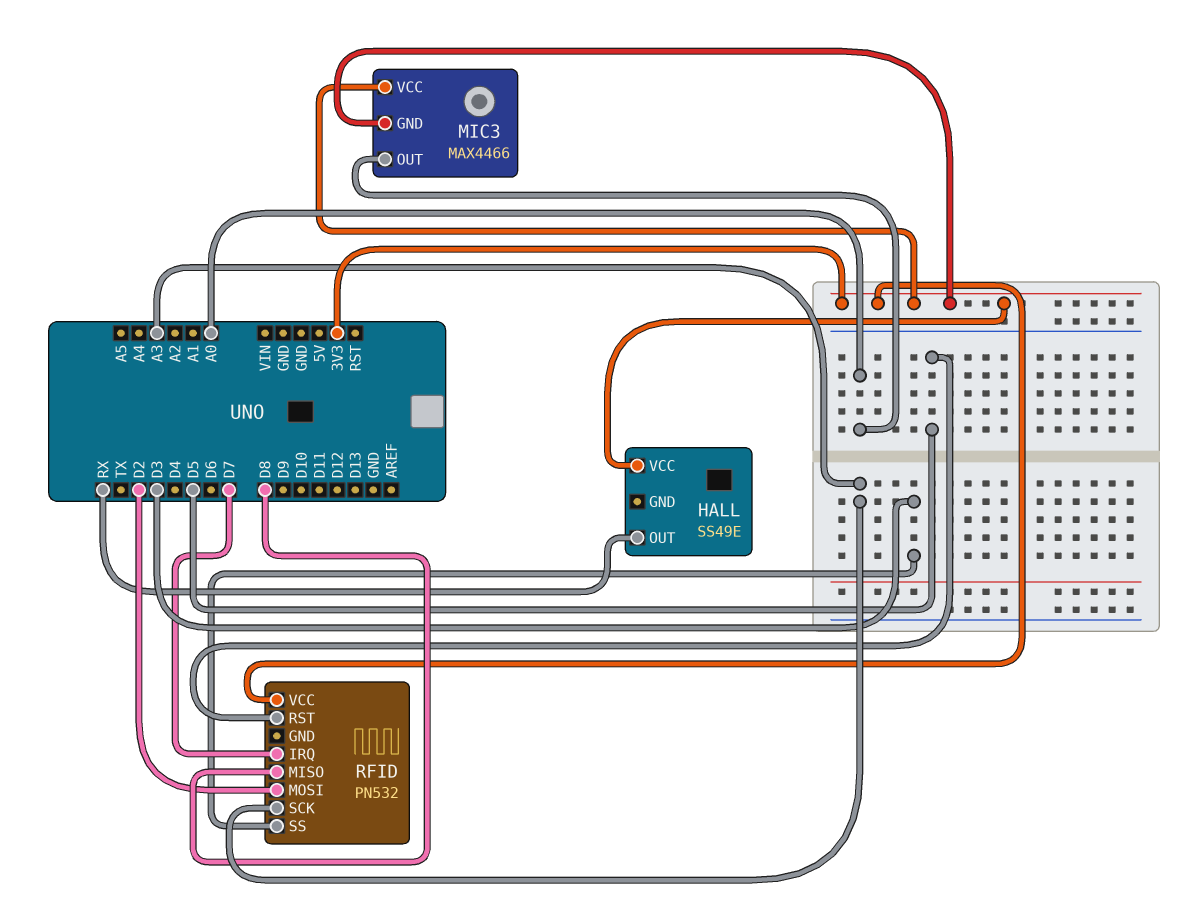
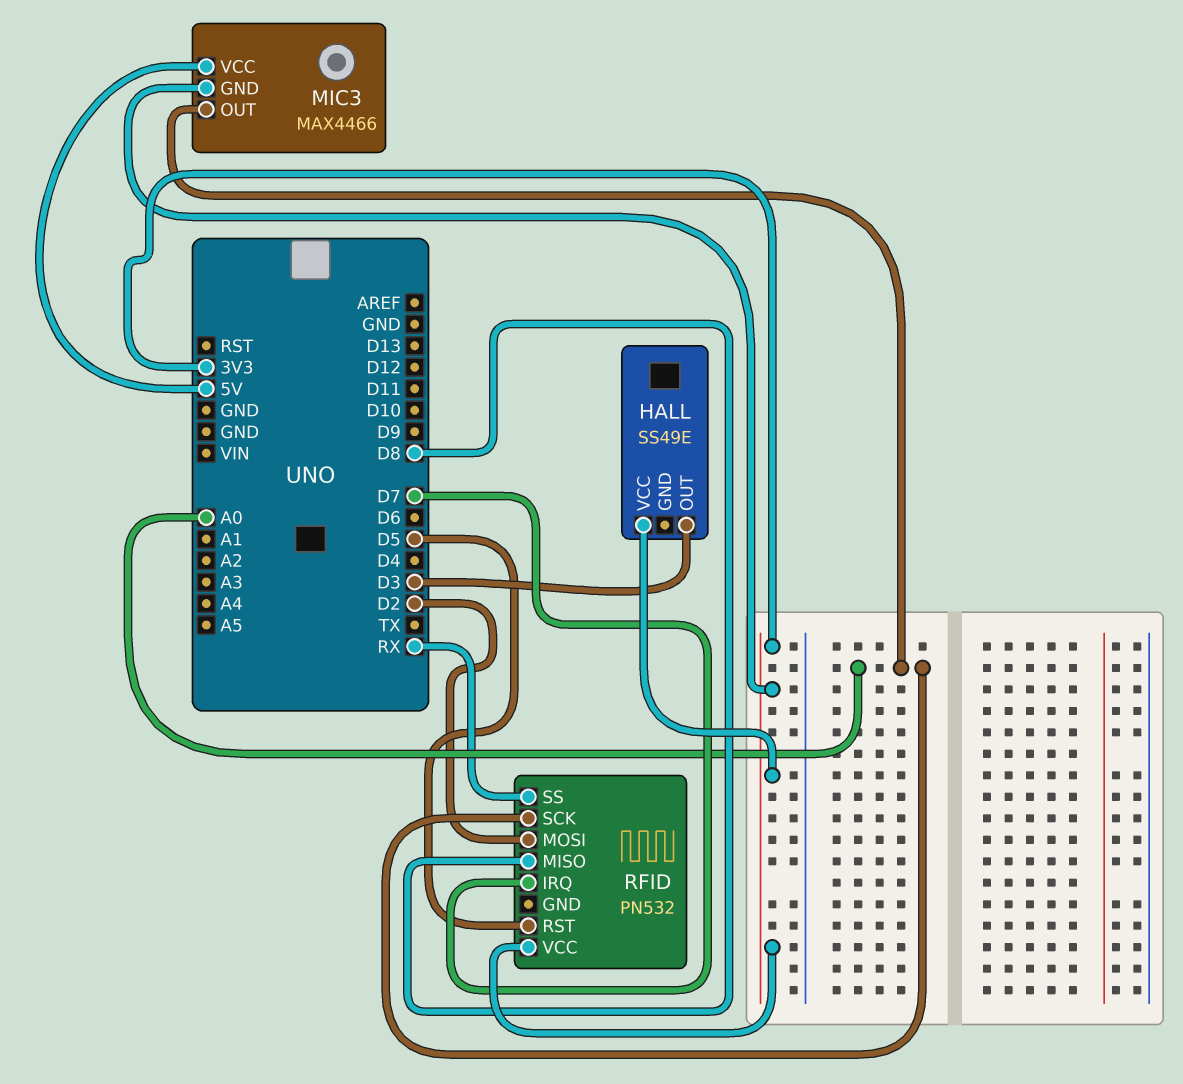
HALL pin OUT: RX -> D3
MIC3 pin VCC: 3V3 -> 5V
RFID pin SCK: A3 -> A0
RFID pin SS: D3 -> RX

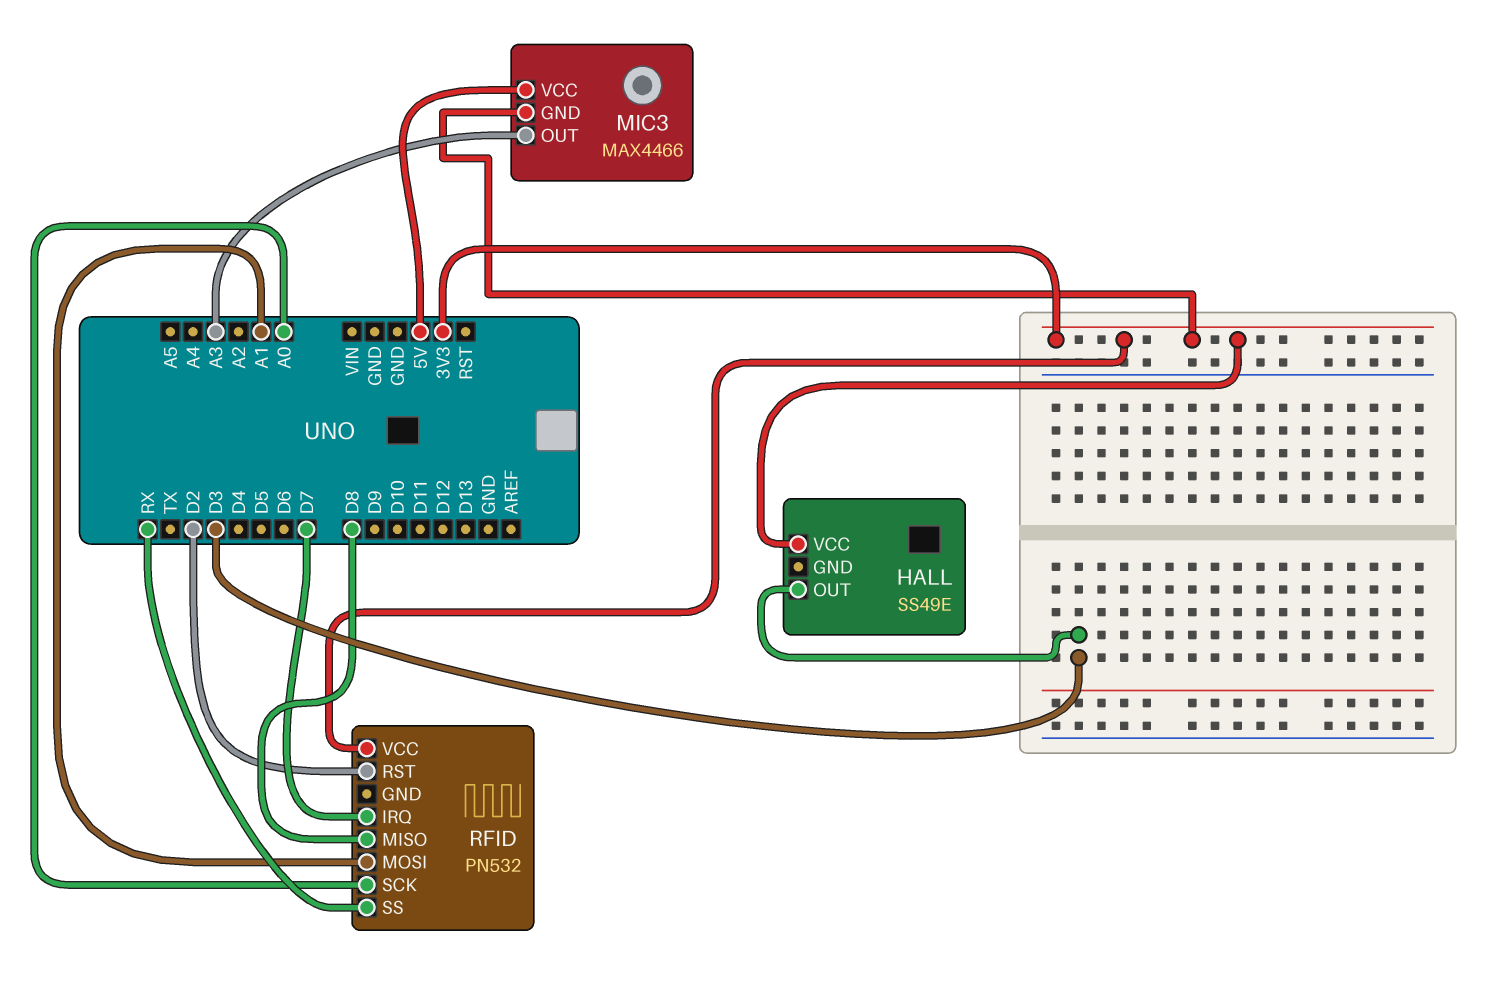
MIC3 pin OUT: A0 -> A3
RFID pin MOSI: D2 -> A1
RFID pin RST: D5 -> D2

